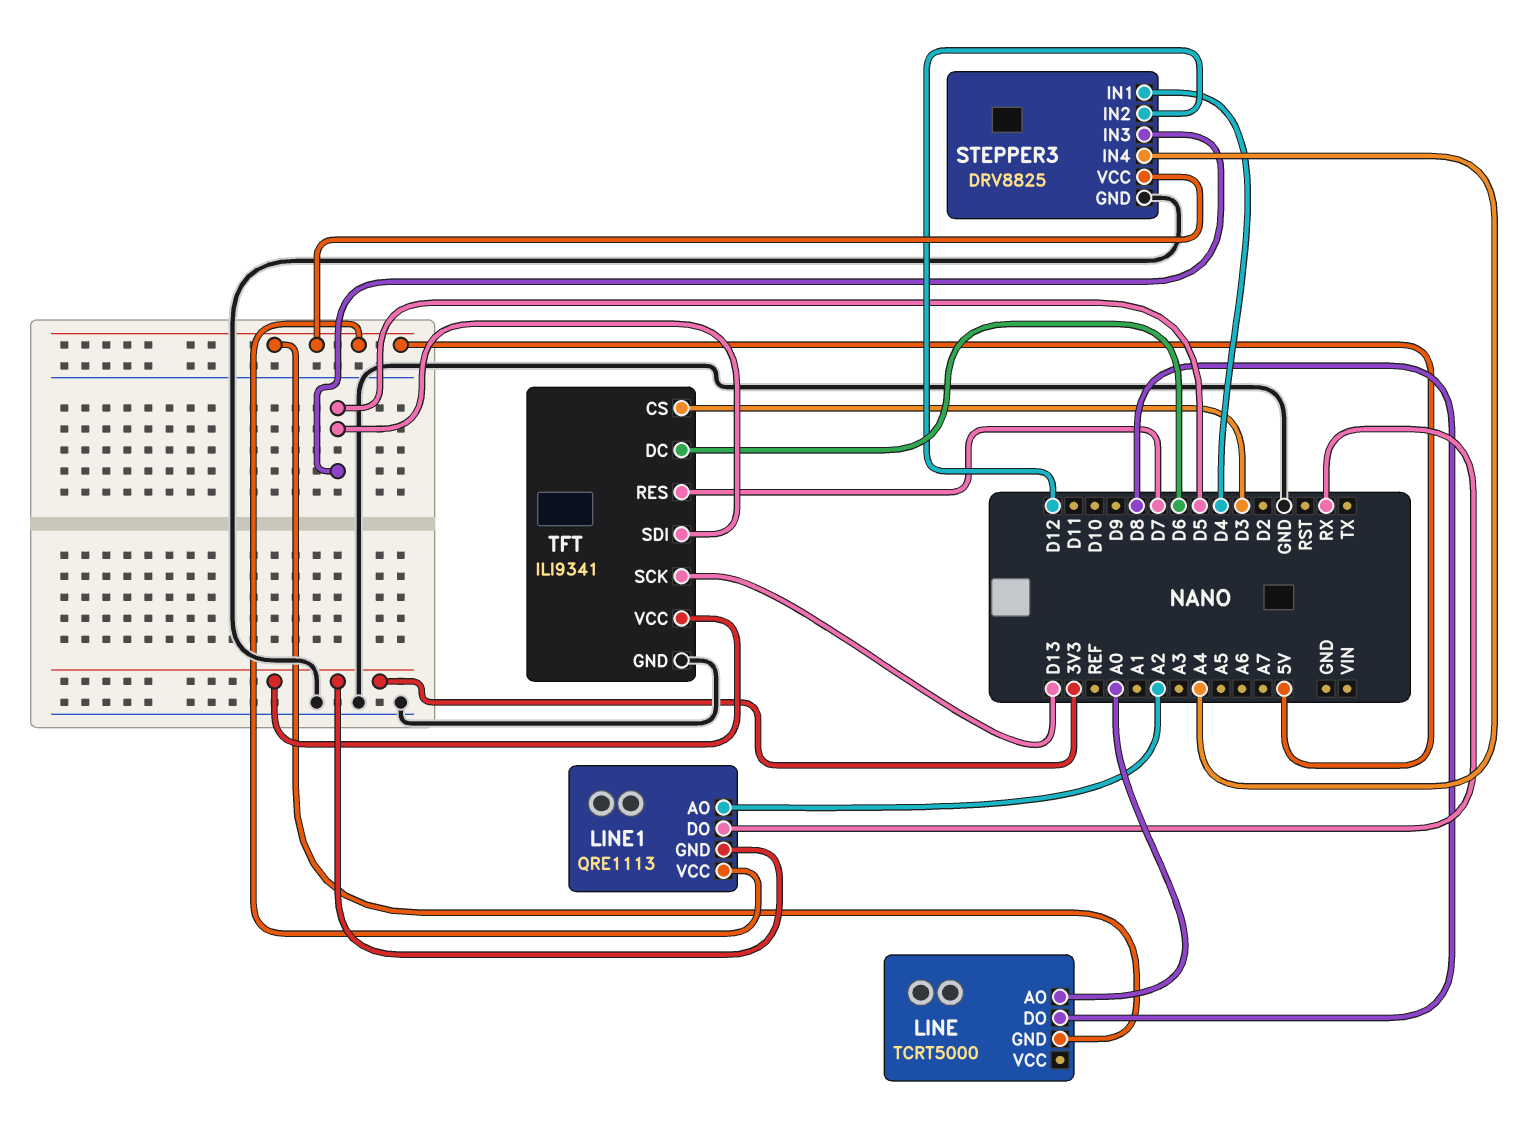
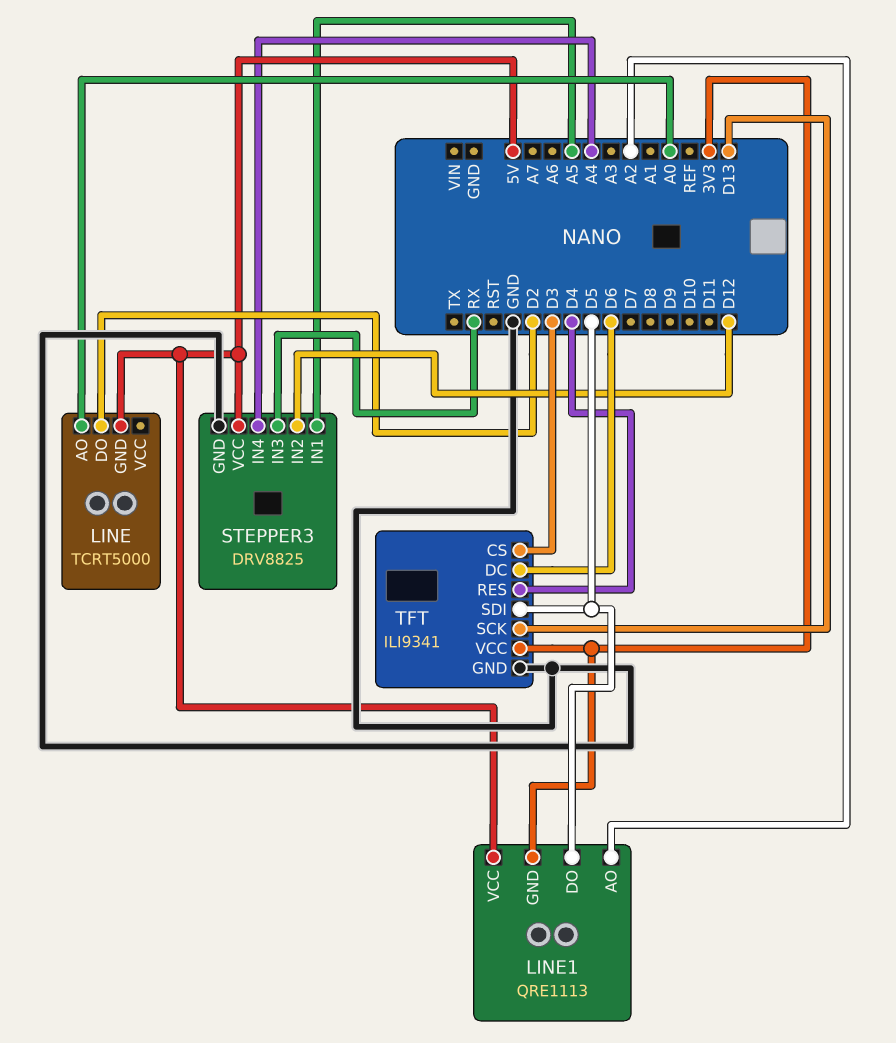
LINE pin DO: D8 -> D2
LINE1 pin DO: RX -> D5
STEPPER3 pin IN1: D4 -> A5
STEPPER3 pin IN3: D5 -> RX
TFT pin RES: D7 -> D4

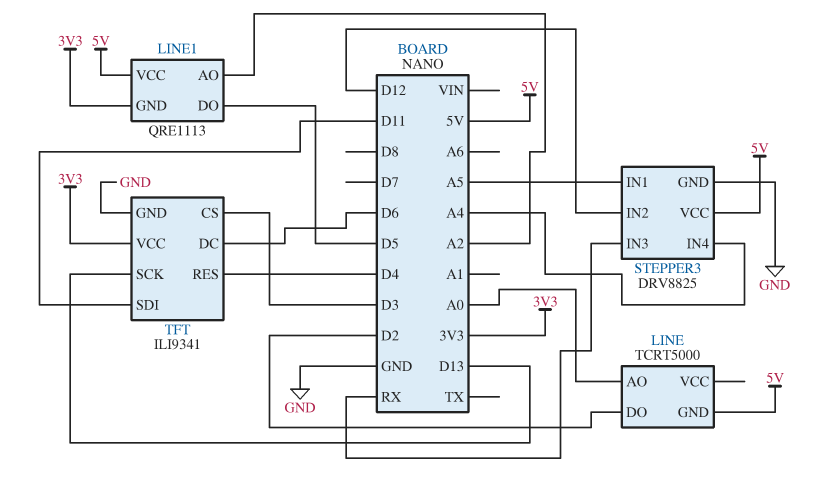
TFT pin SDI: D5 -> D11

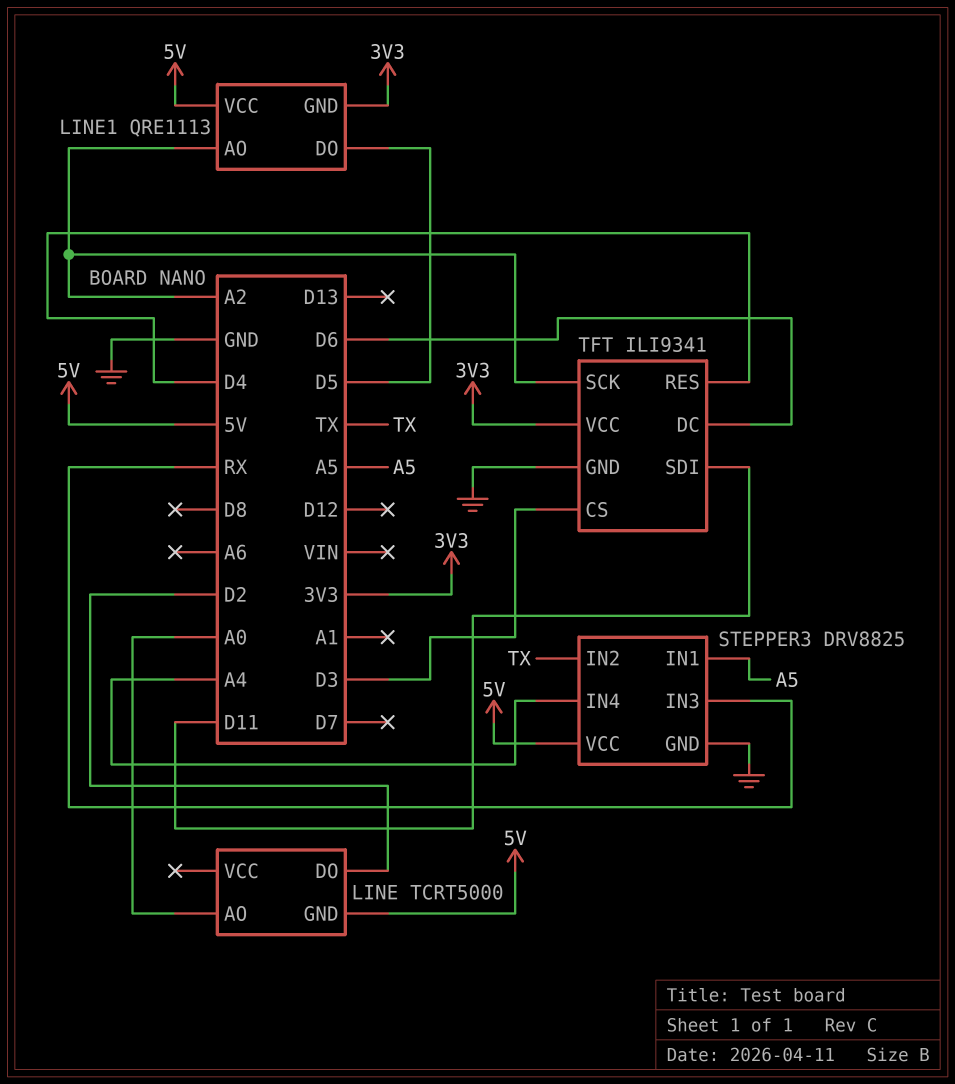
STEPPER3 pin IN2: D12 -> TX
TFT pin SCK: D13 -> A2

